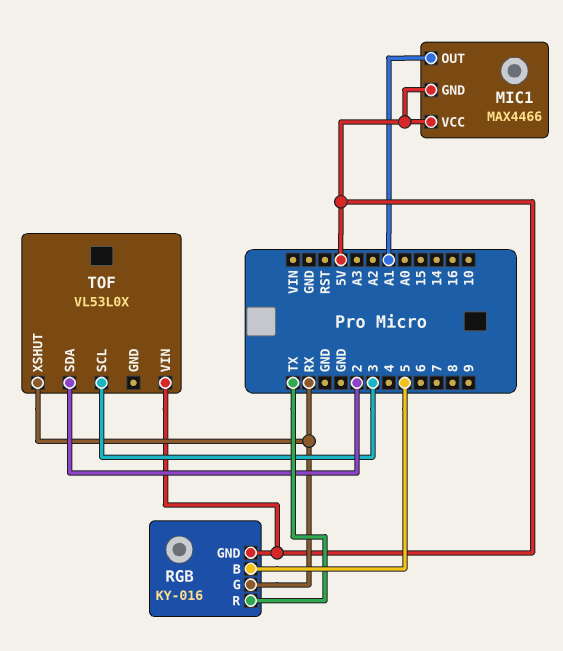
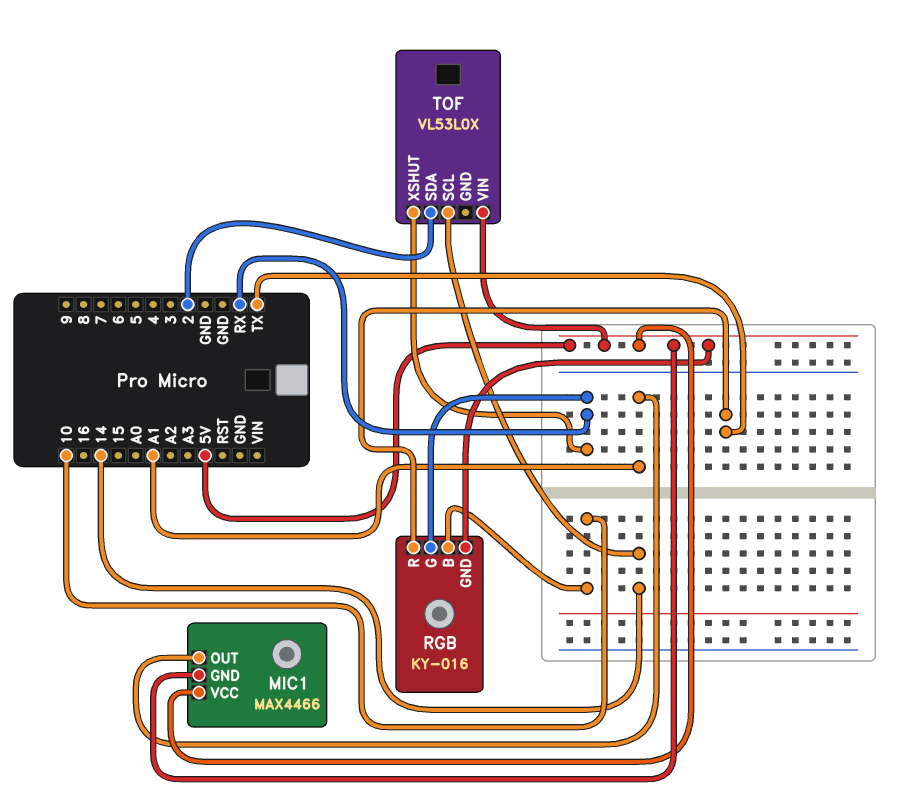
RGB pin B: 5 -> 10
TOF pin SCL: 3 -> 14

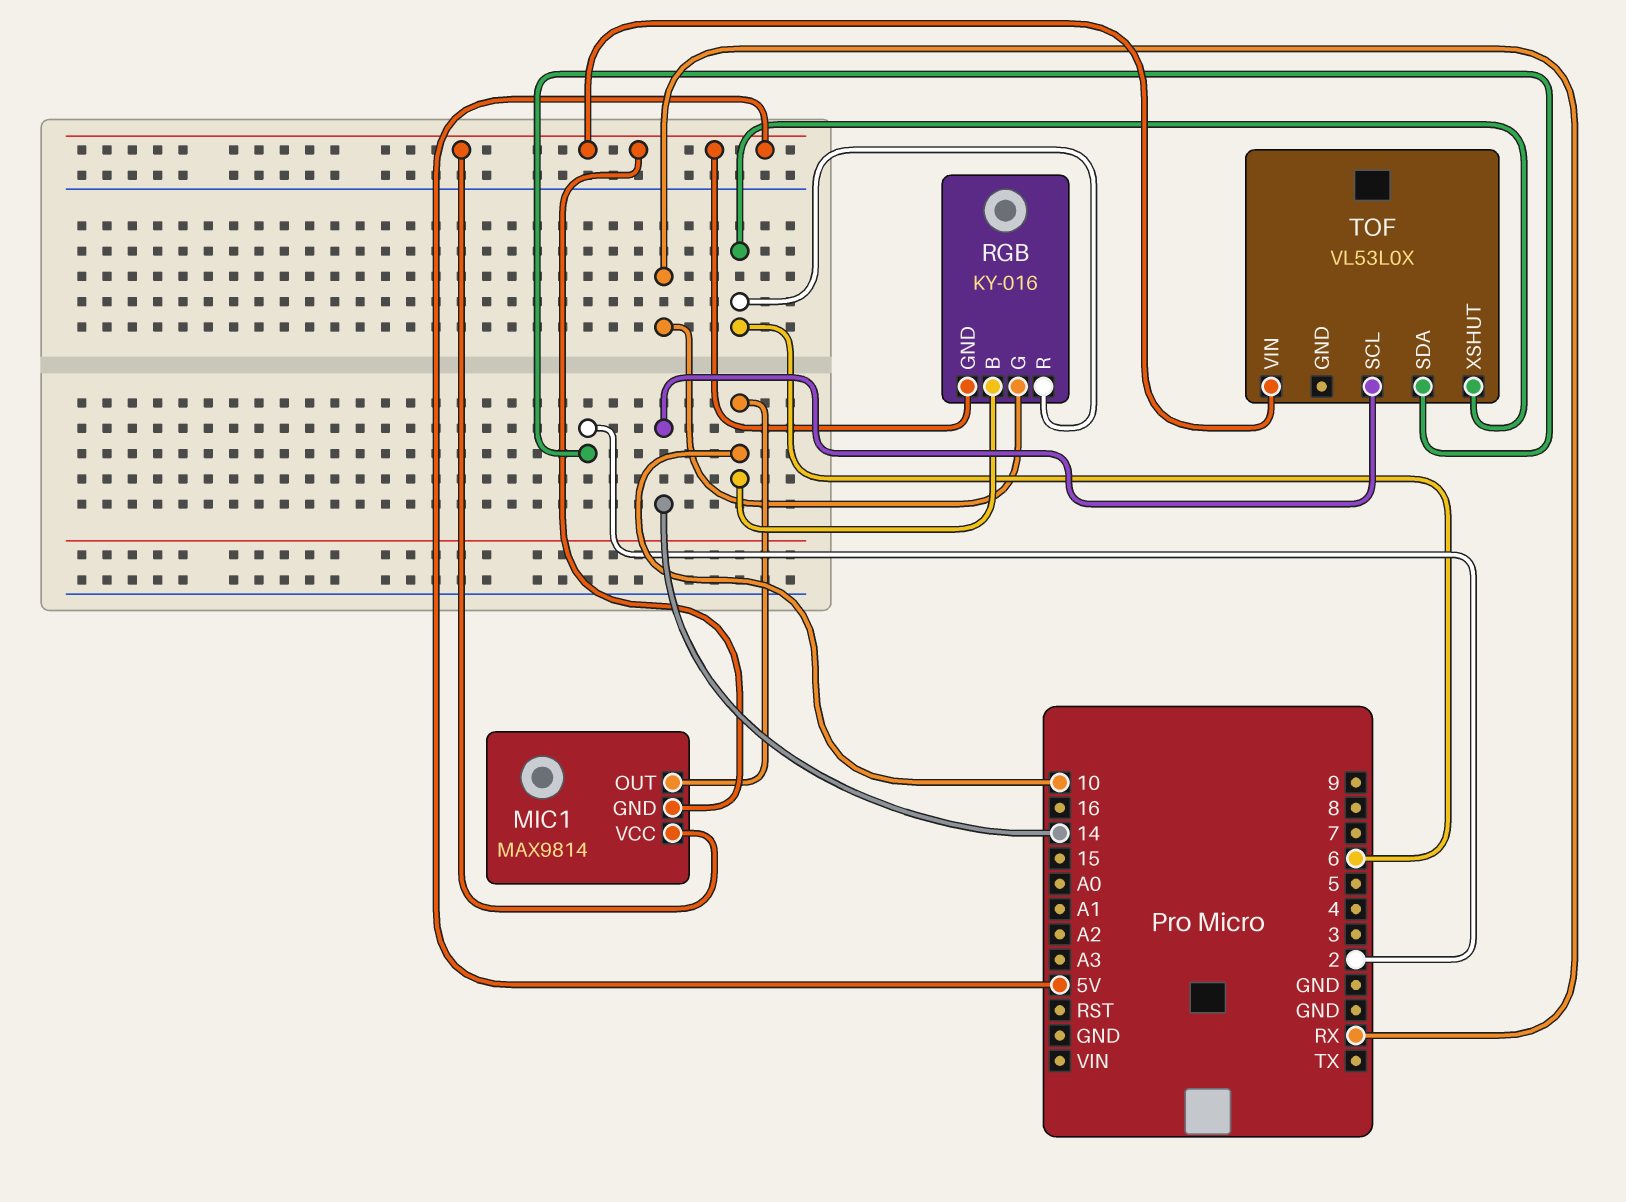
MIC1: MAX4466 -> MAX9814
MIC1 pin OUT: A1 -> 10
RGB pin R: TX -> 6
TOF pin XSHUT: RX -> 6

